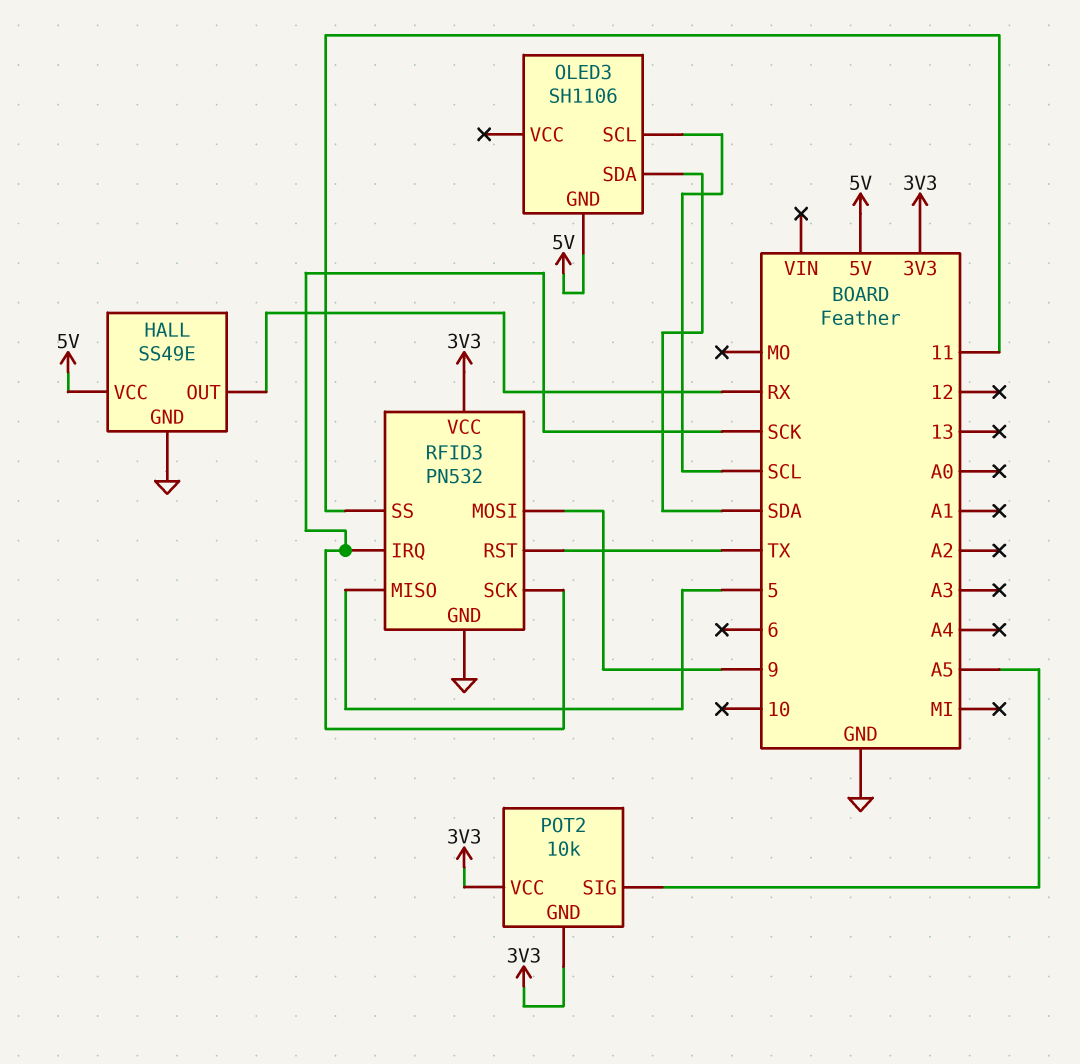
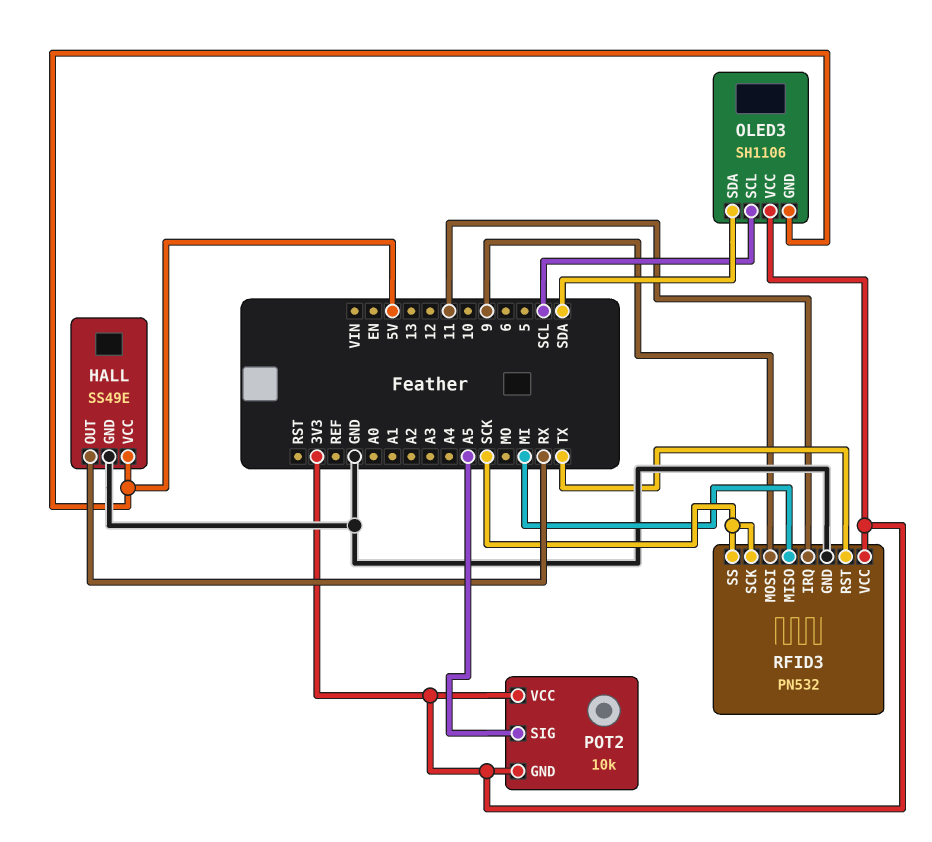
OLED3 pin VCC: none -> 3V3
RFID3 pin IRQ: SCK -> 11
RFID3 pin MISO: 5 -> MI
RFID3 pin SS: 11 -> SCK

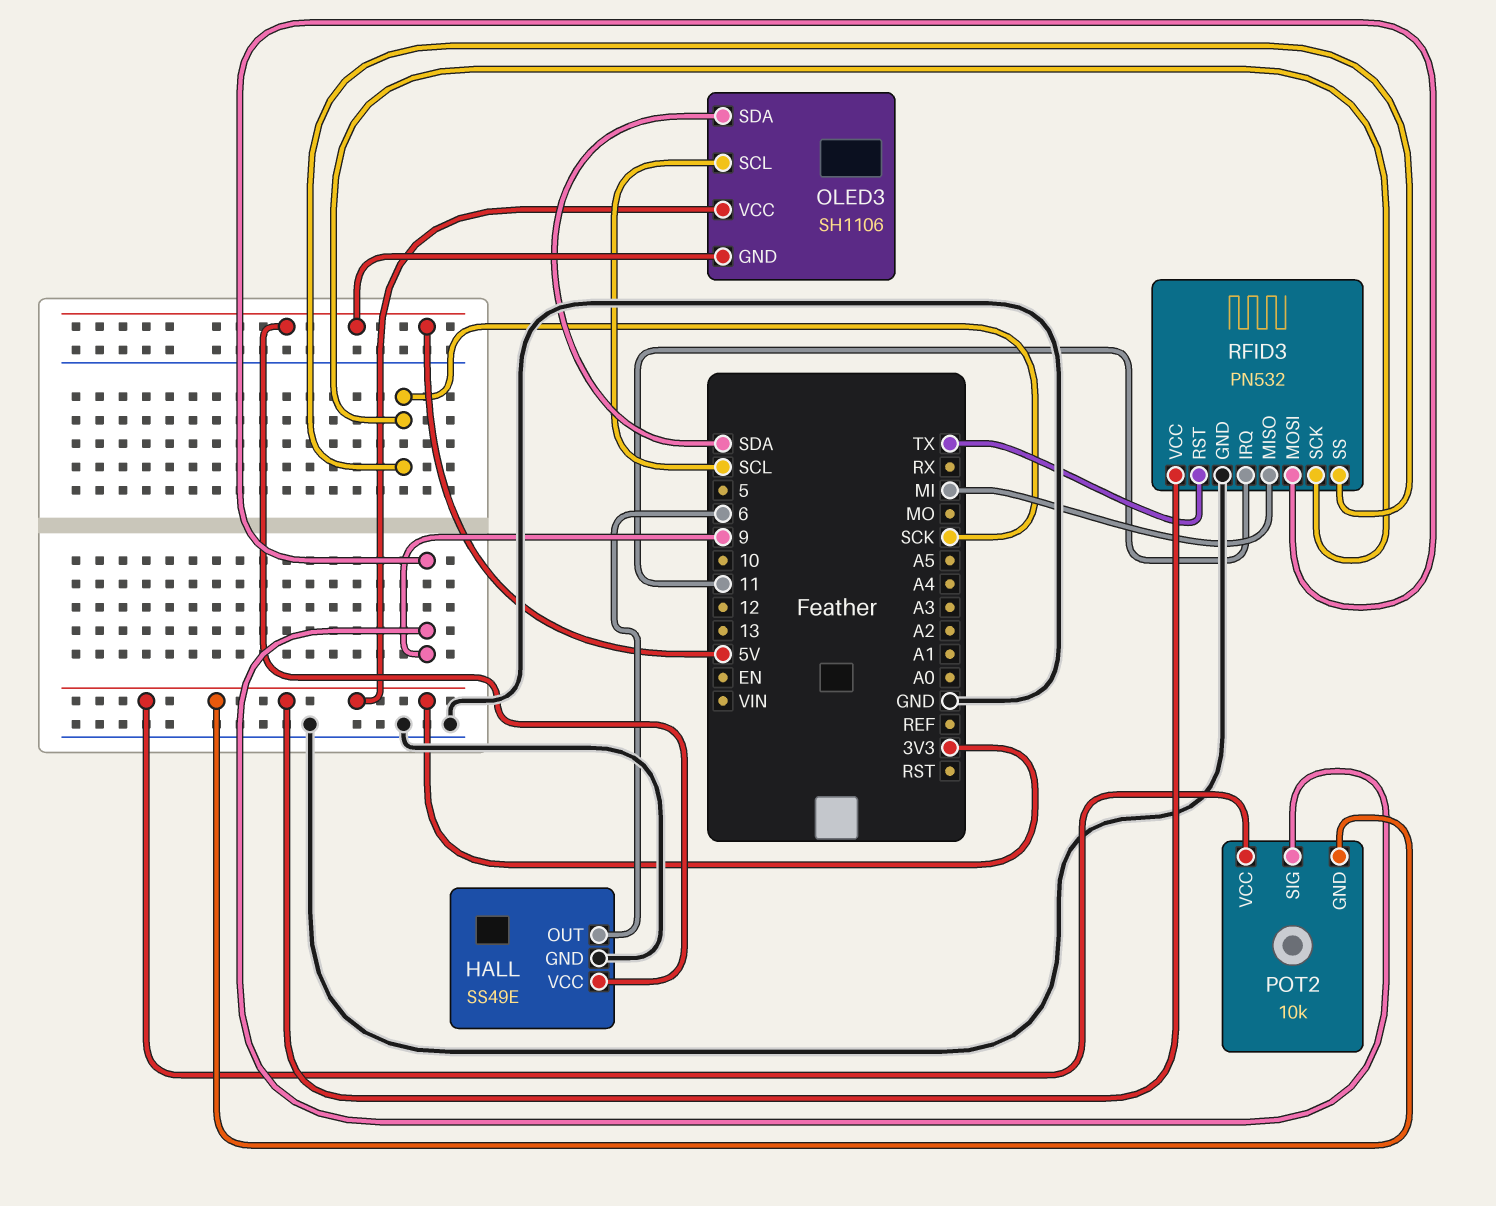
HALL pin OUT: RX -> 6
POT2 pin SIG: A5 -> 9

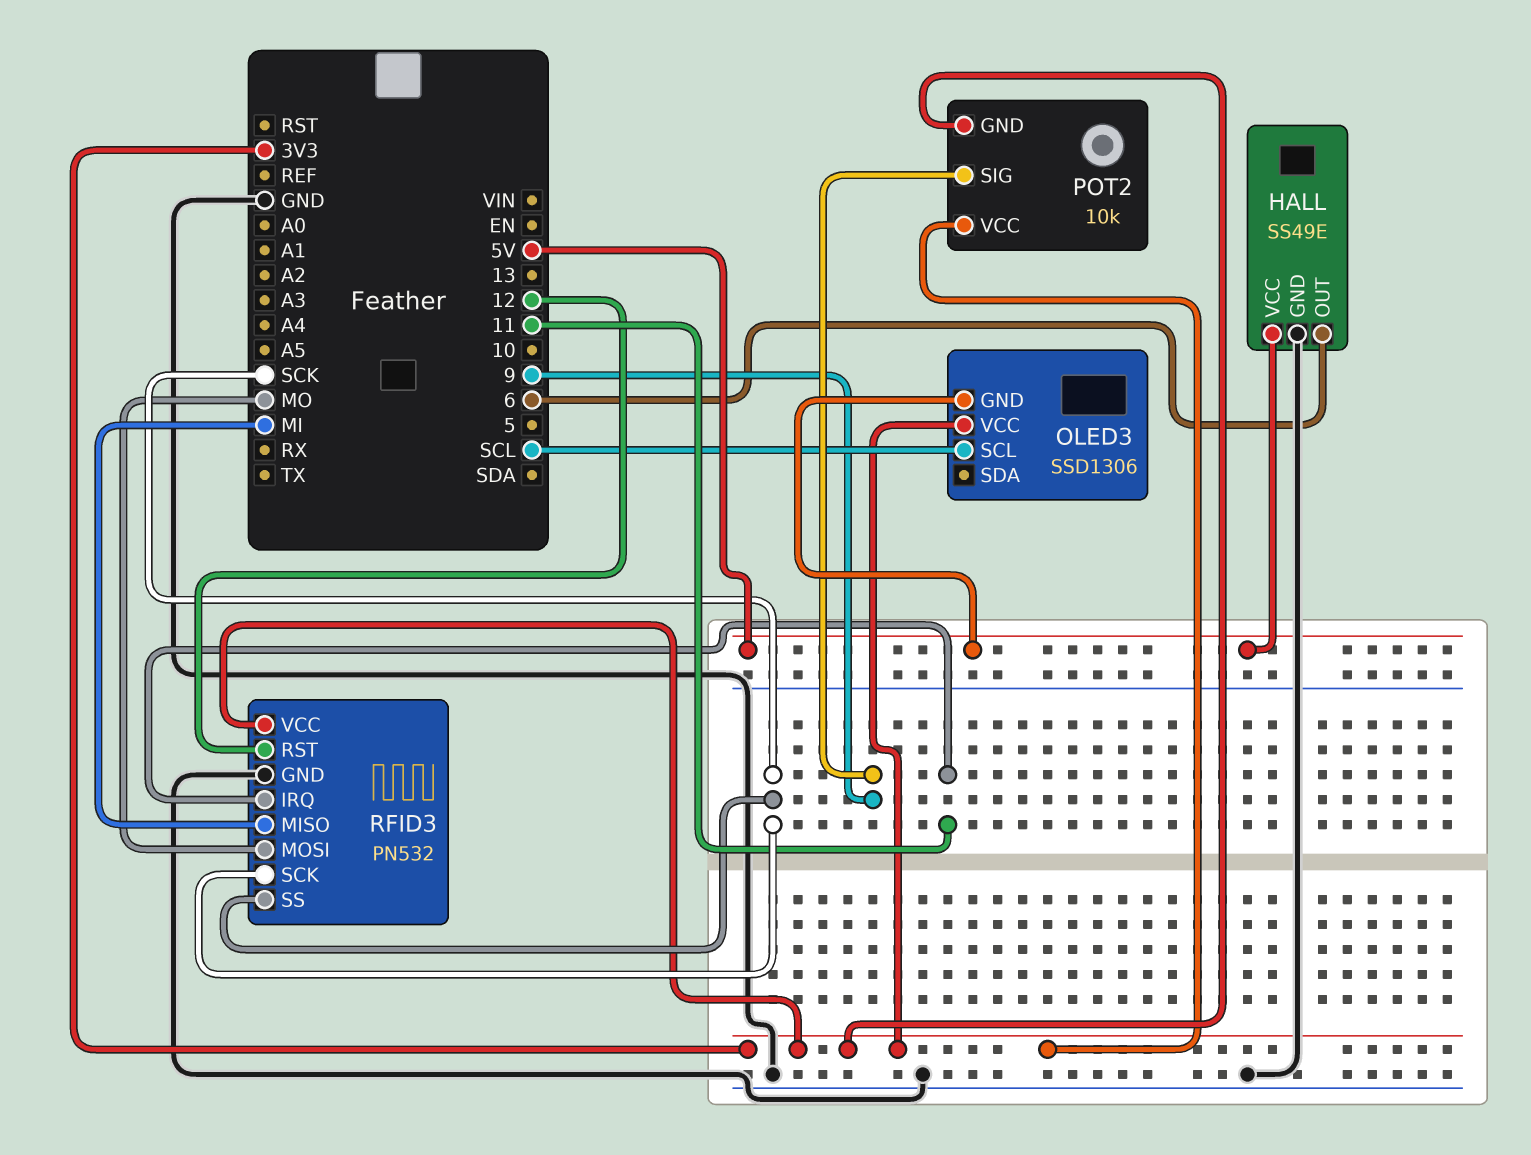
OLED3: SH1106 -> SSD1306
OLED3 pin SDA: SDA -> none
RFID3 pin MOSI: 9 -> MO
RFID3 pin RST: TX -> 12

